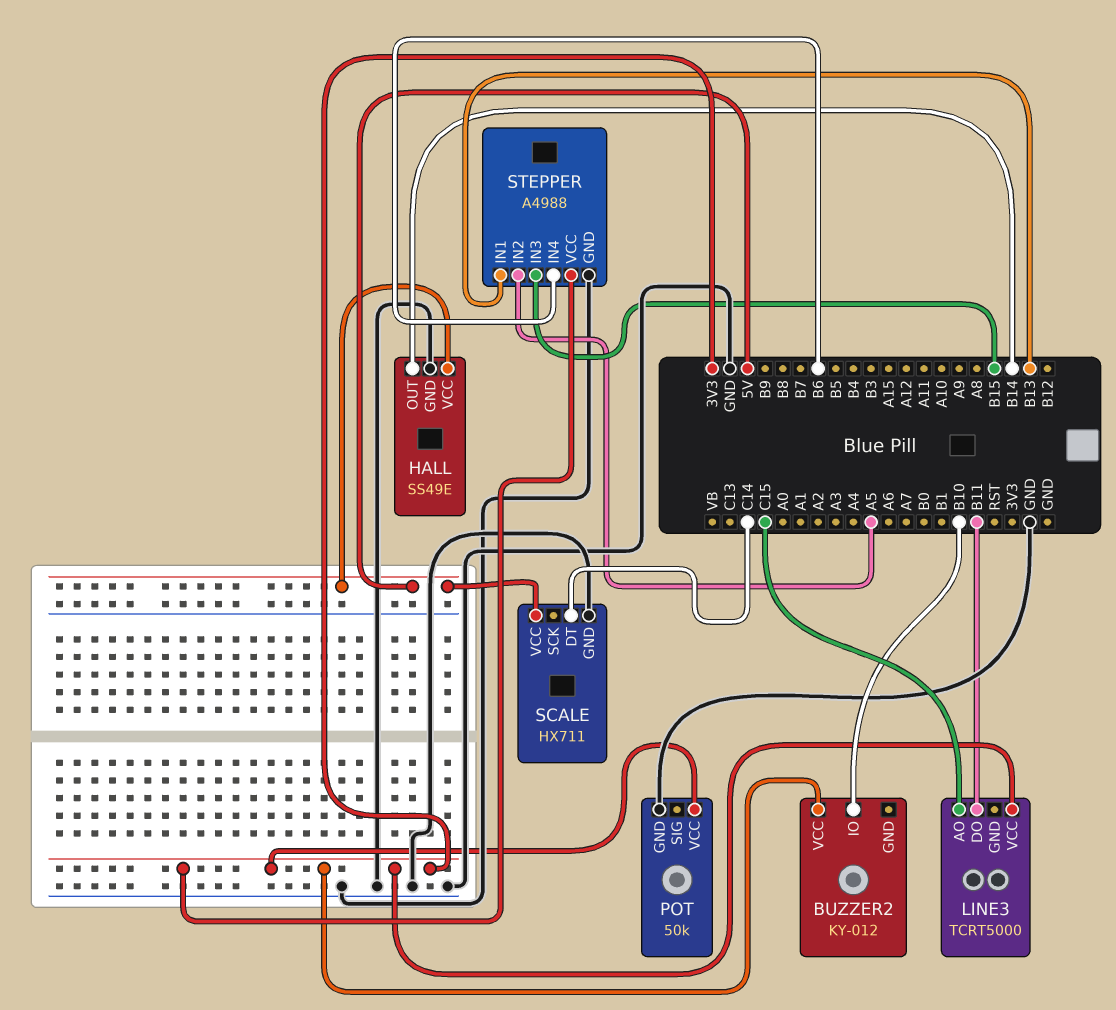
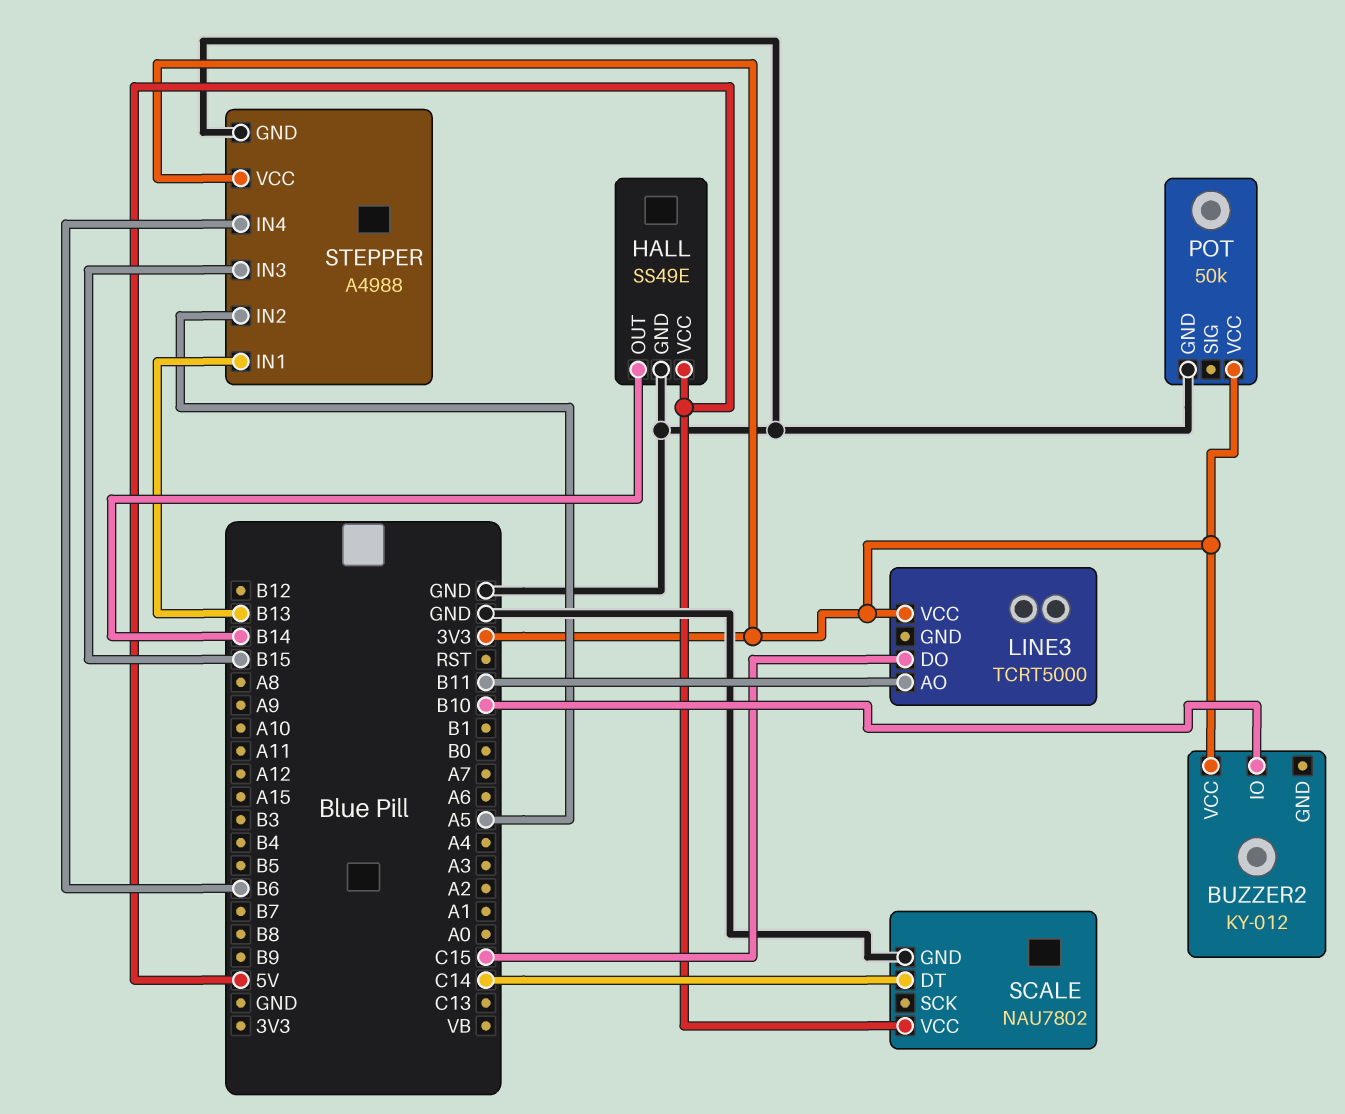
LINE3 pin AO: C15 -> B11
LINE3 pin DO: B11 -> C15
SCALE: HX711 -> NAU7802

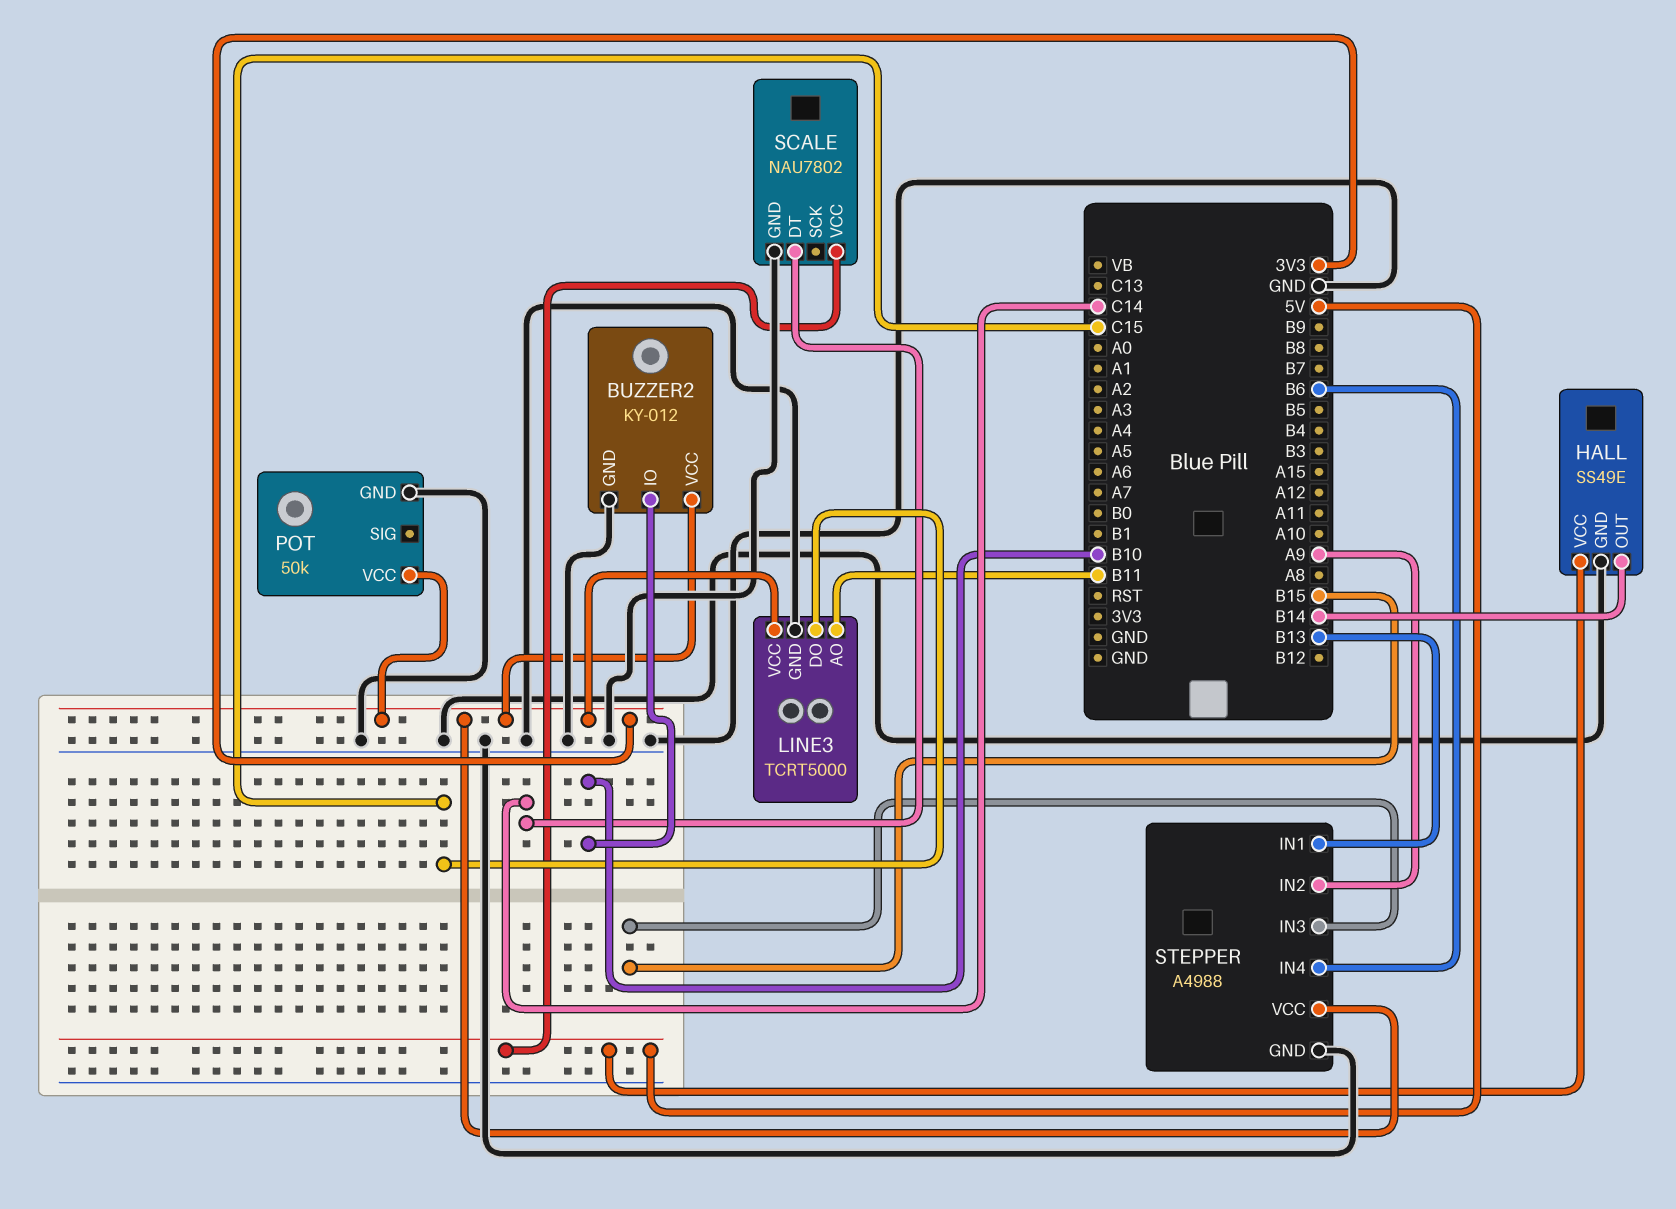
BUZZER2 pin GND: none -> GND
LINE3 pin GND: none -> GND
STEPPER pin IN2: A5 -> A9

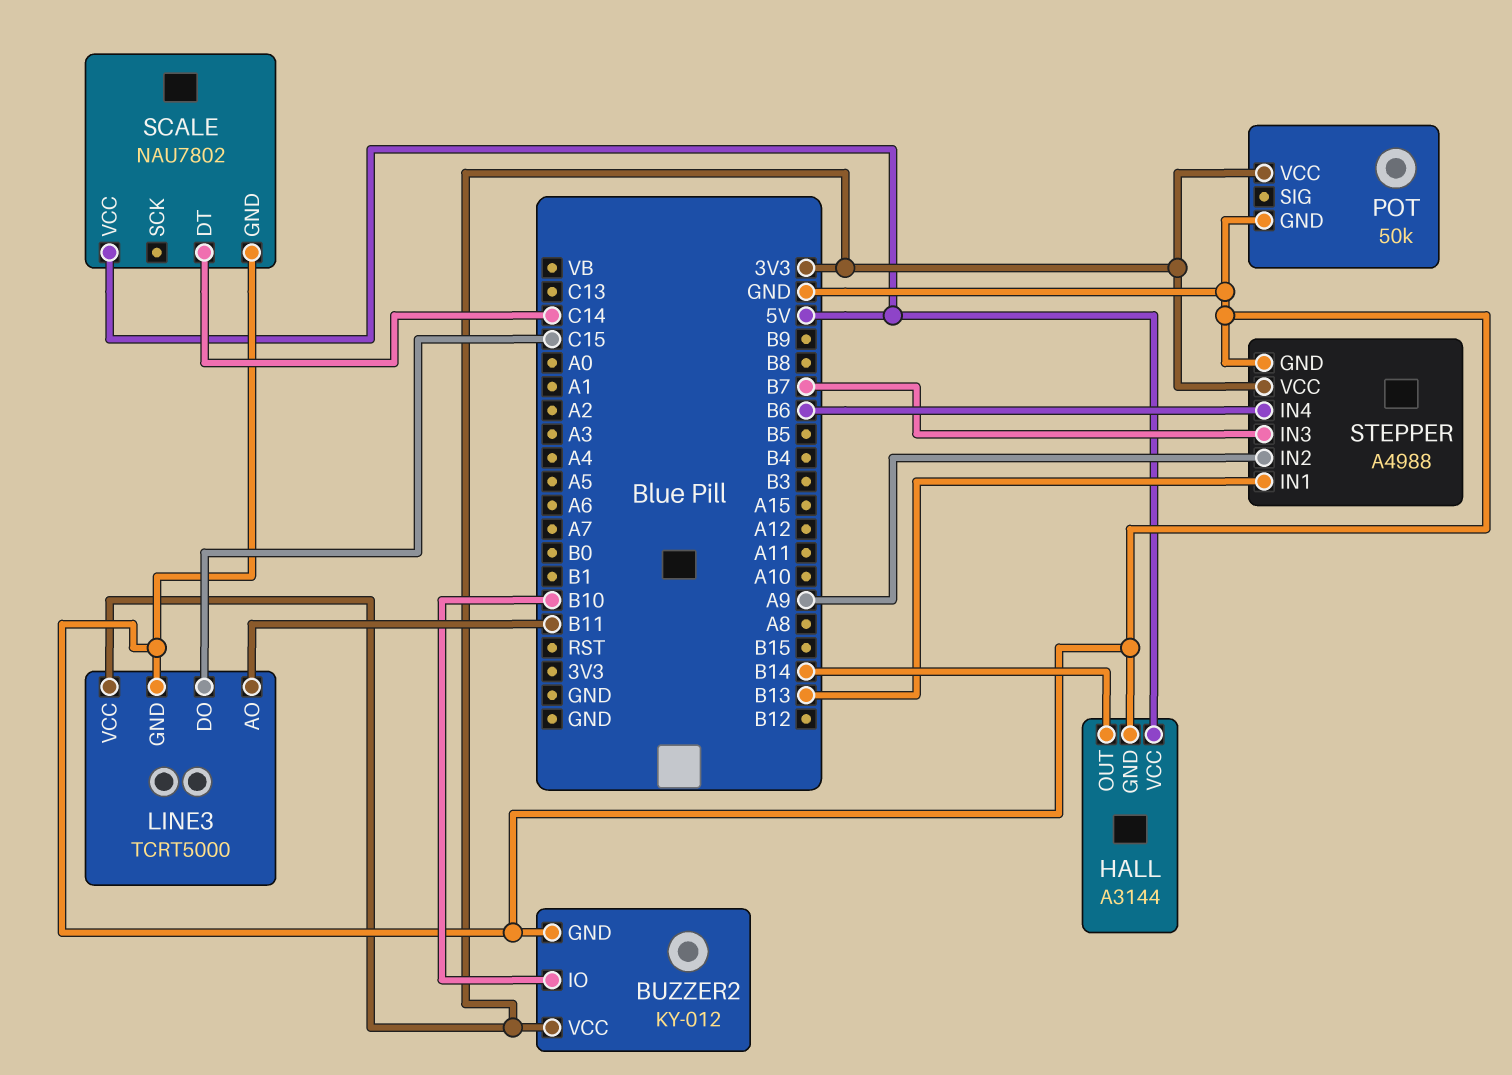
HALL: SS49E -> A3144
STEPPER pin IN3: B15 -> B7

